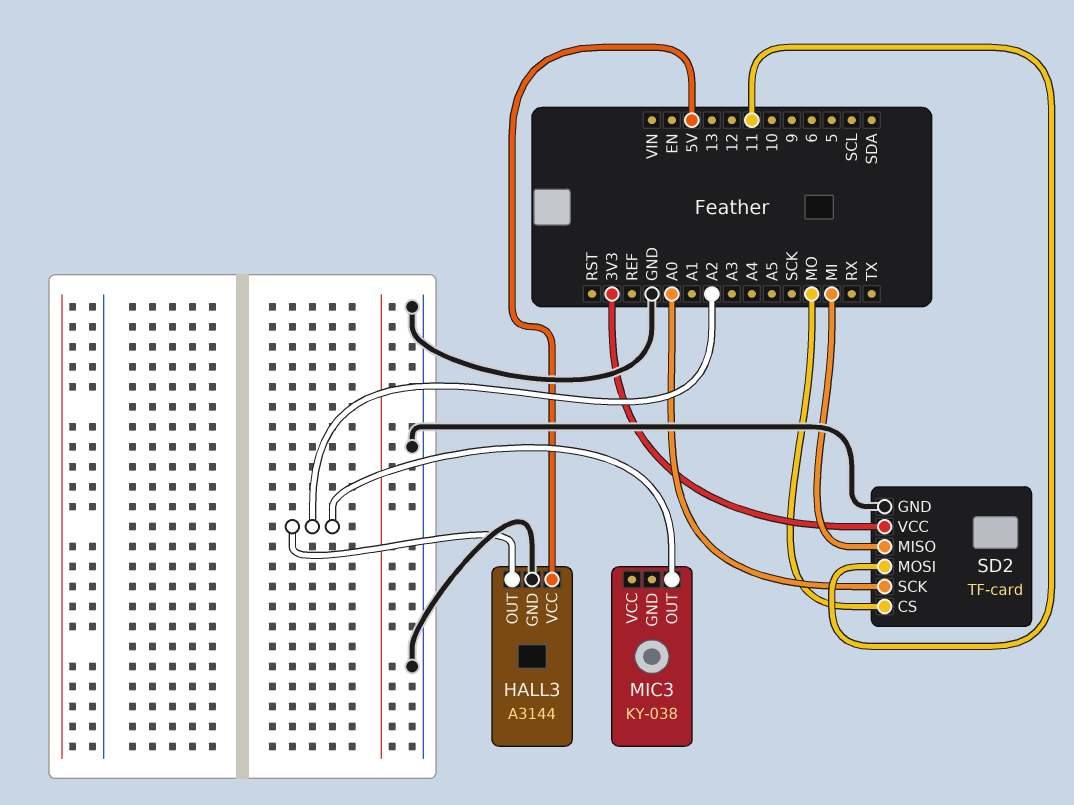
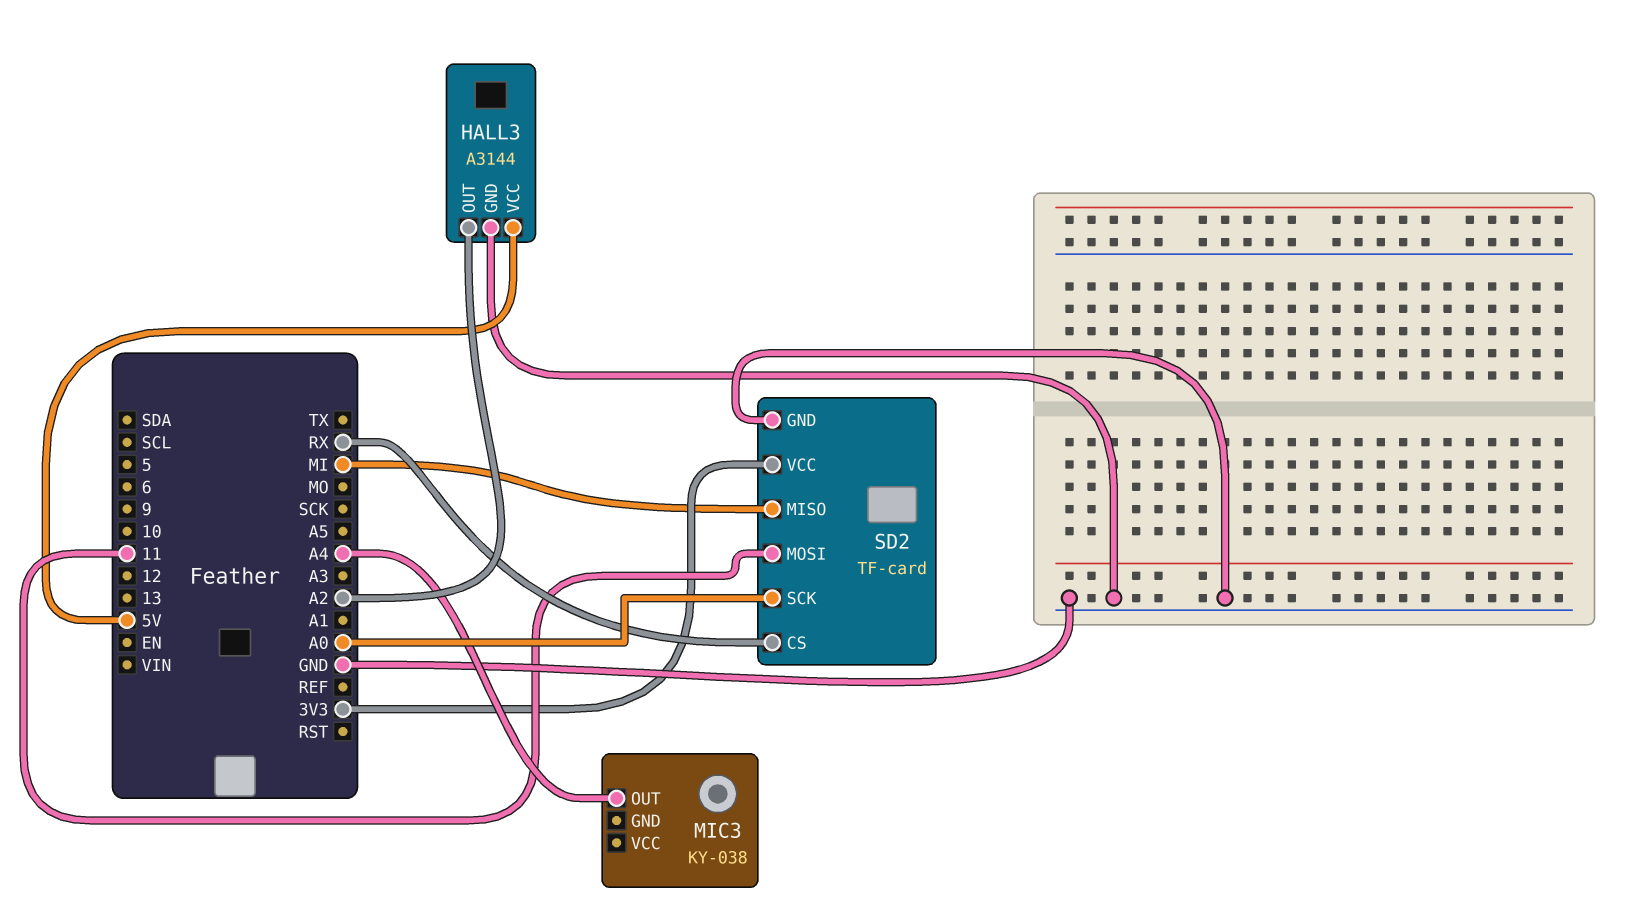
MIC3 pin OUT: A2 -> A4
SD2 pin CS: MO -> RX

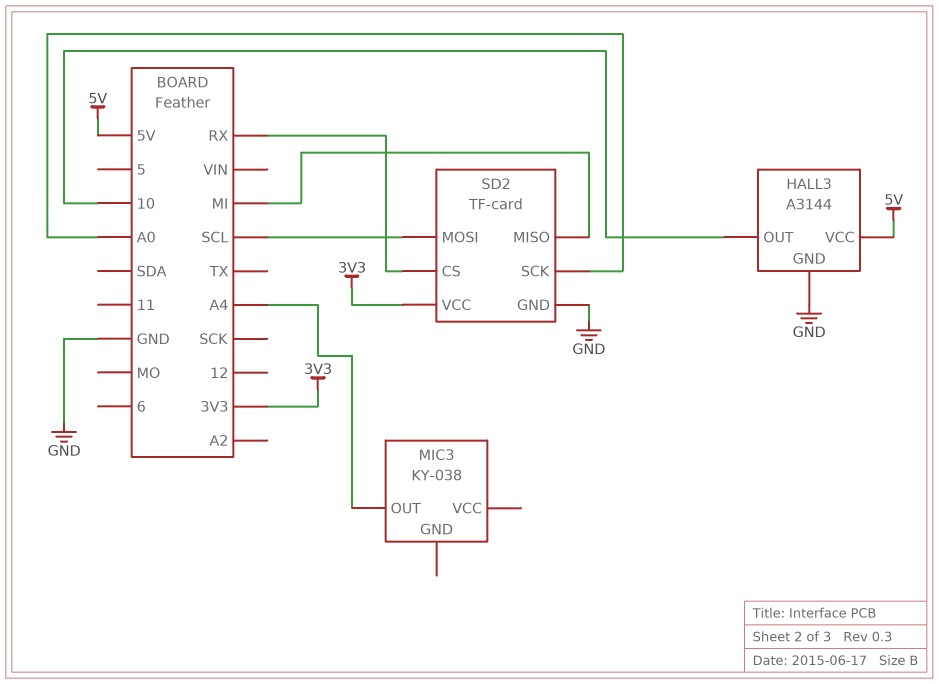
HALL3 pin OUT: A2 -> 10
SD2 pin MOSI: 11 -> SCL

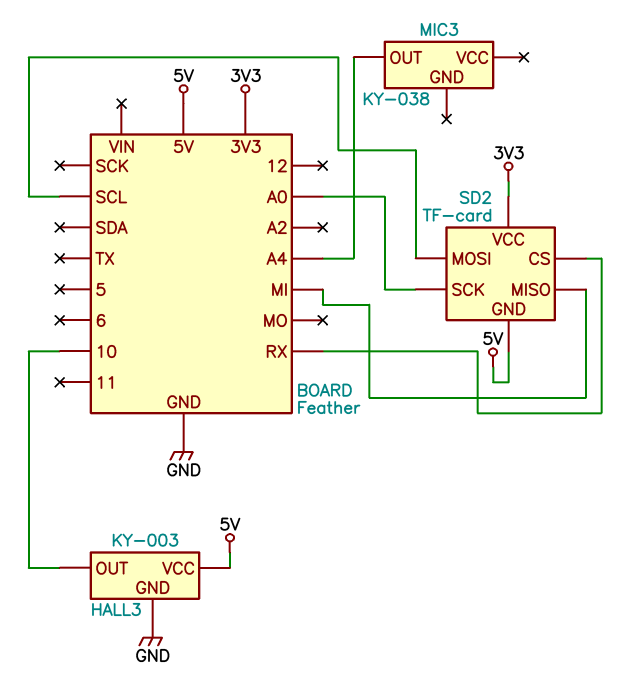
HALL3: A3144 -> KY-003
SD2 pin GND: GND -> 5V

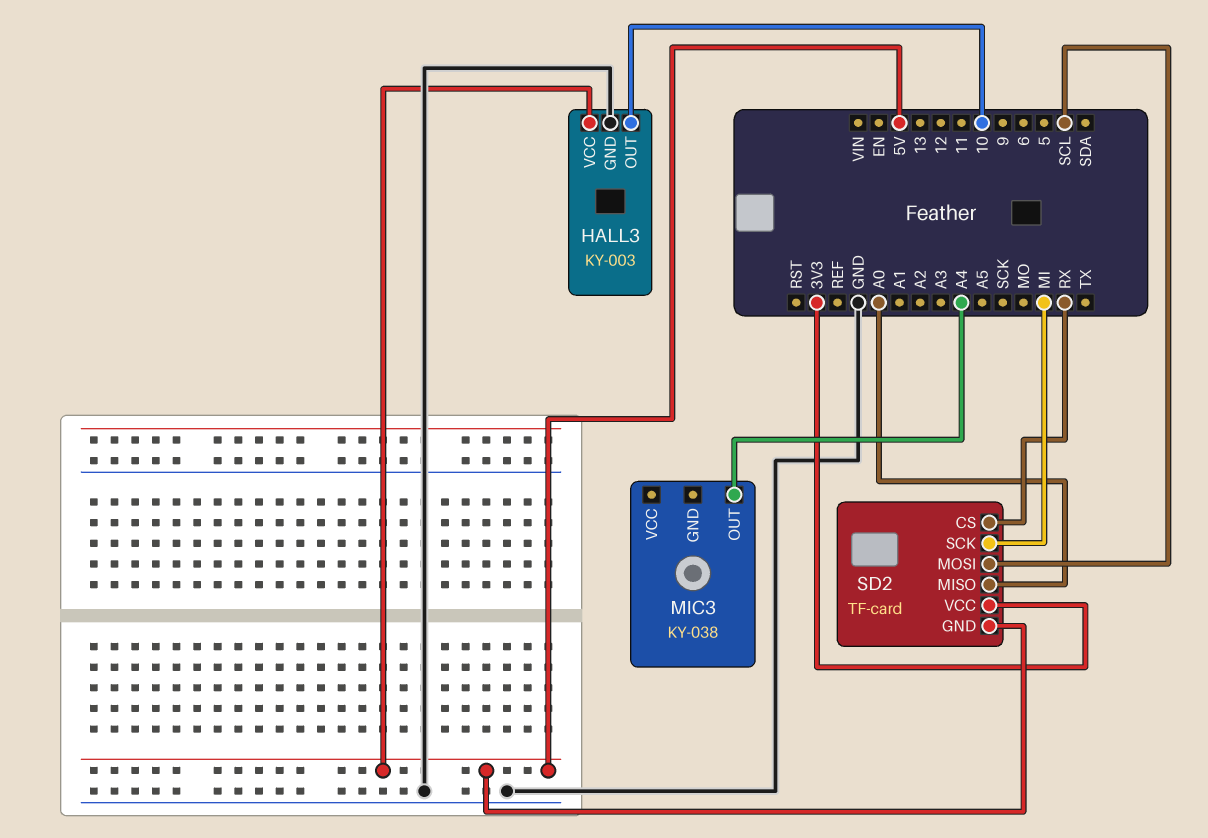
SD2 pin MISO: MI -> A0
SD2 pin SCK: A0 -> MI

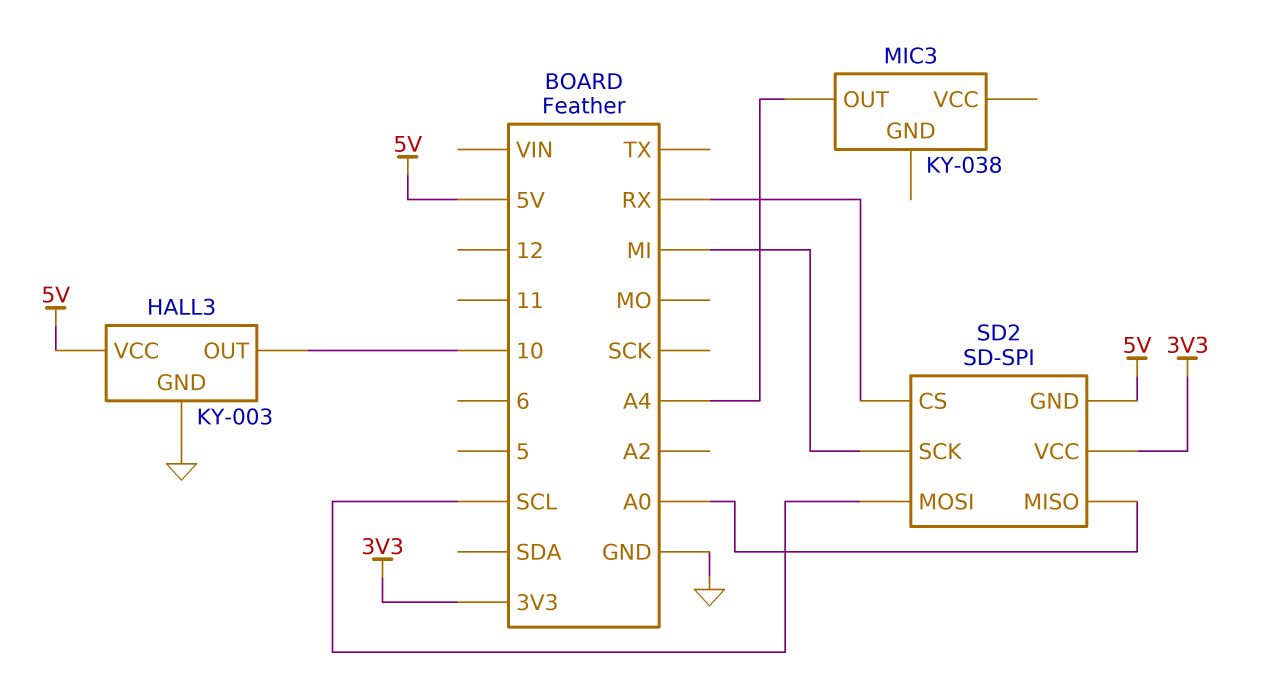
SD2: TF-card -> SD-SPI

